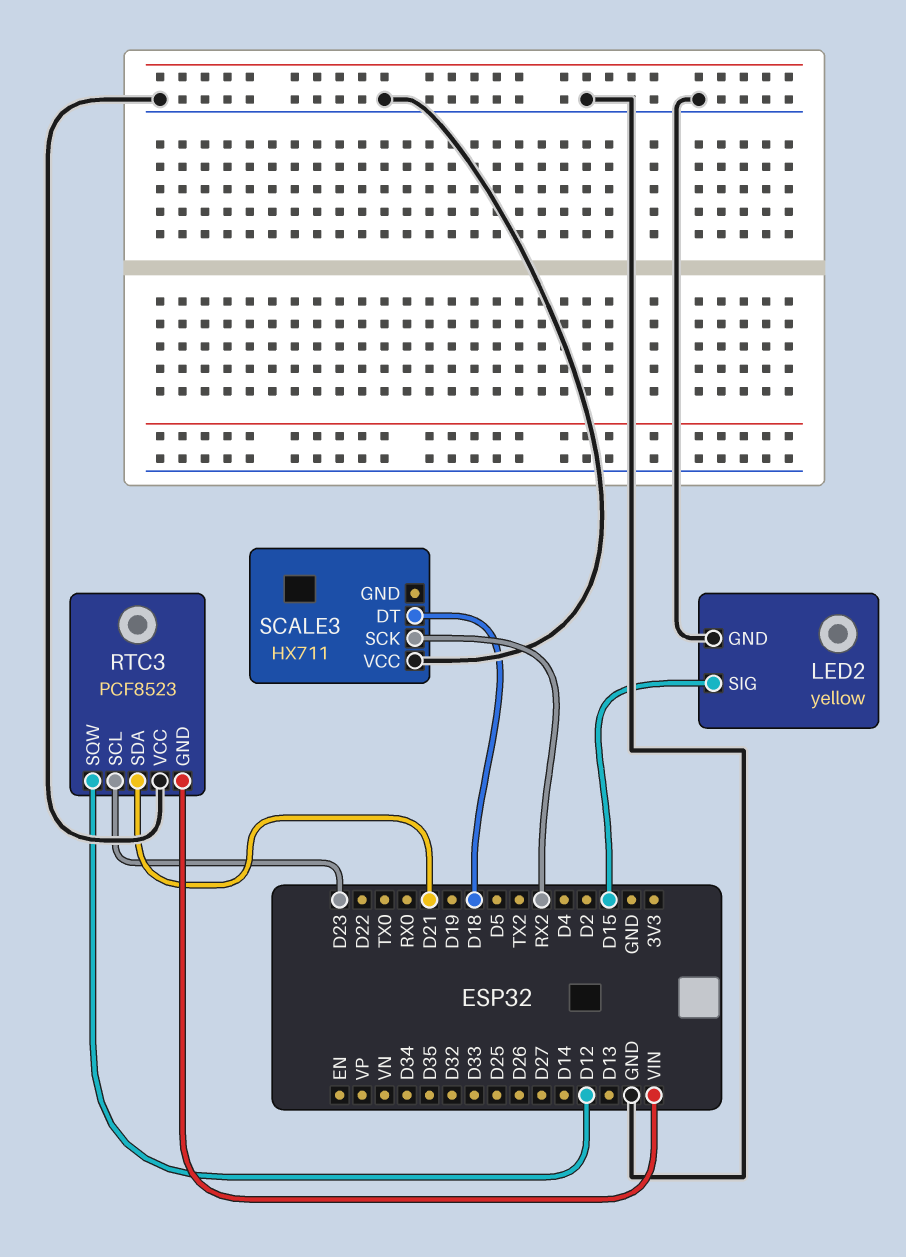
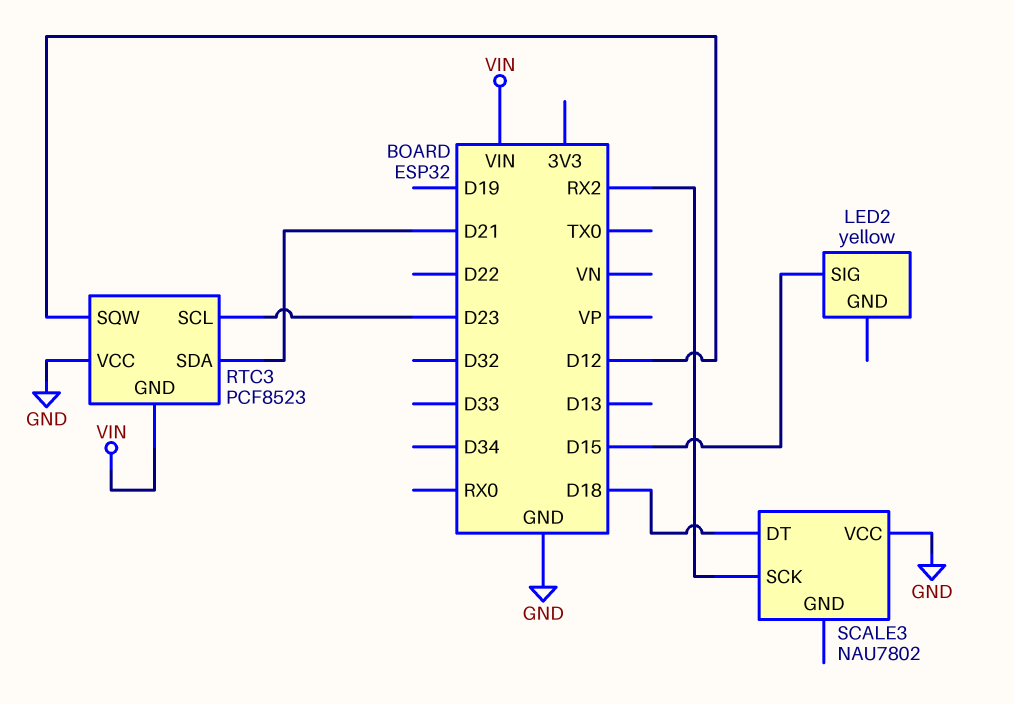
LED2 pin GND: GND -> none
SCALE3: HX711 -> NAU7802

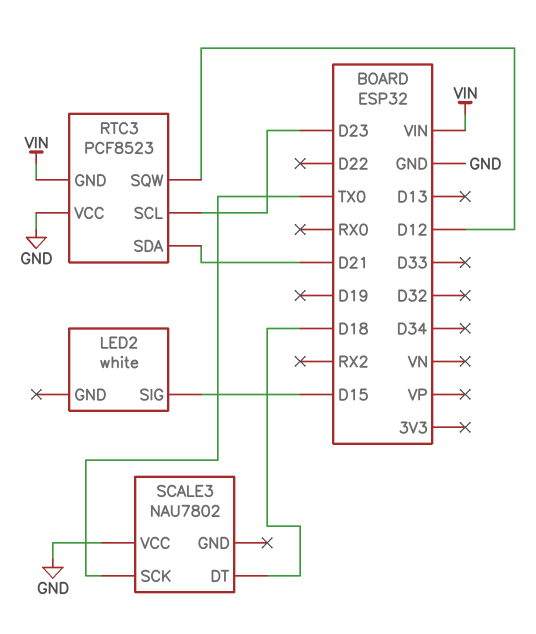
LED2: yellow -> white
SCALE3 pin SCK: RX2 -> TX0

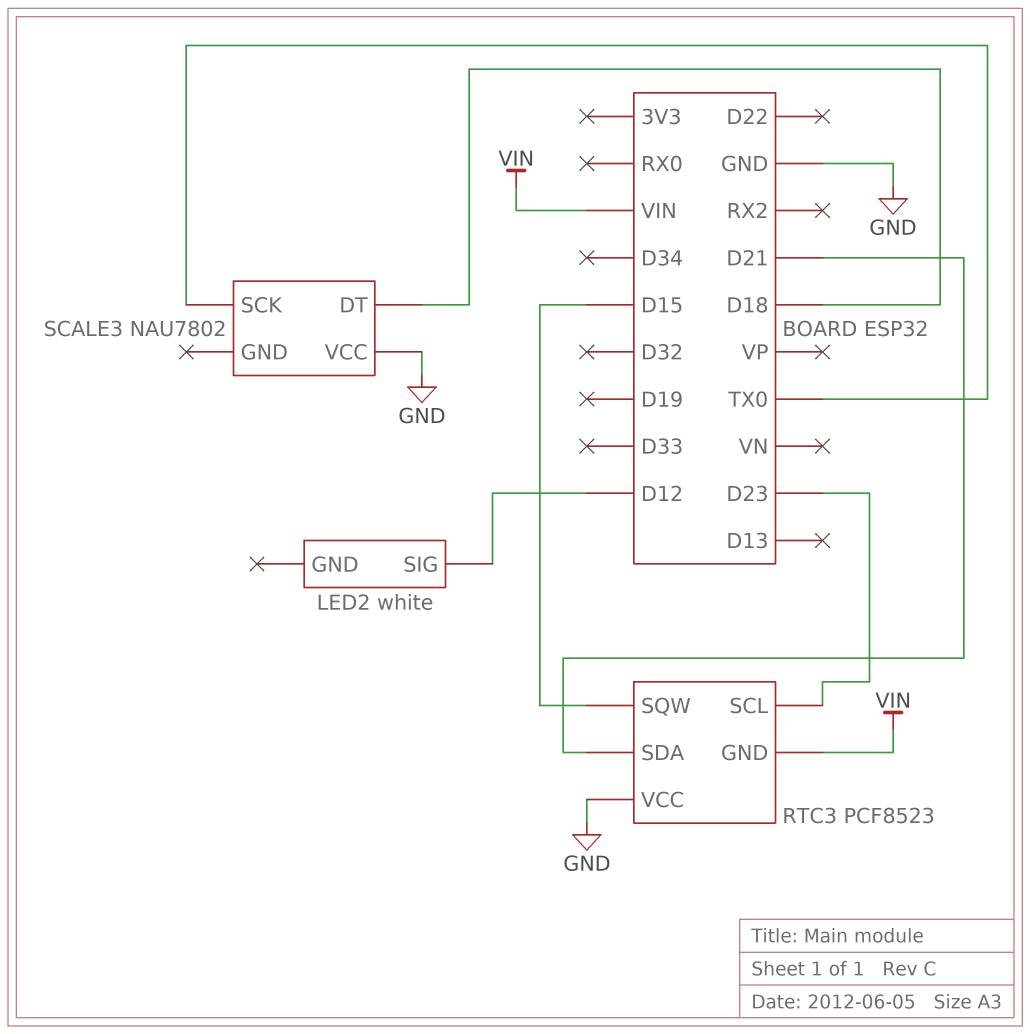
LED2 pin SIG: D15 -> D12
RTC3 pin SQW: D12 -> D15

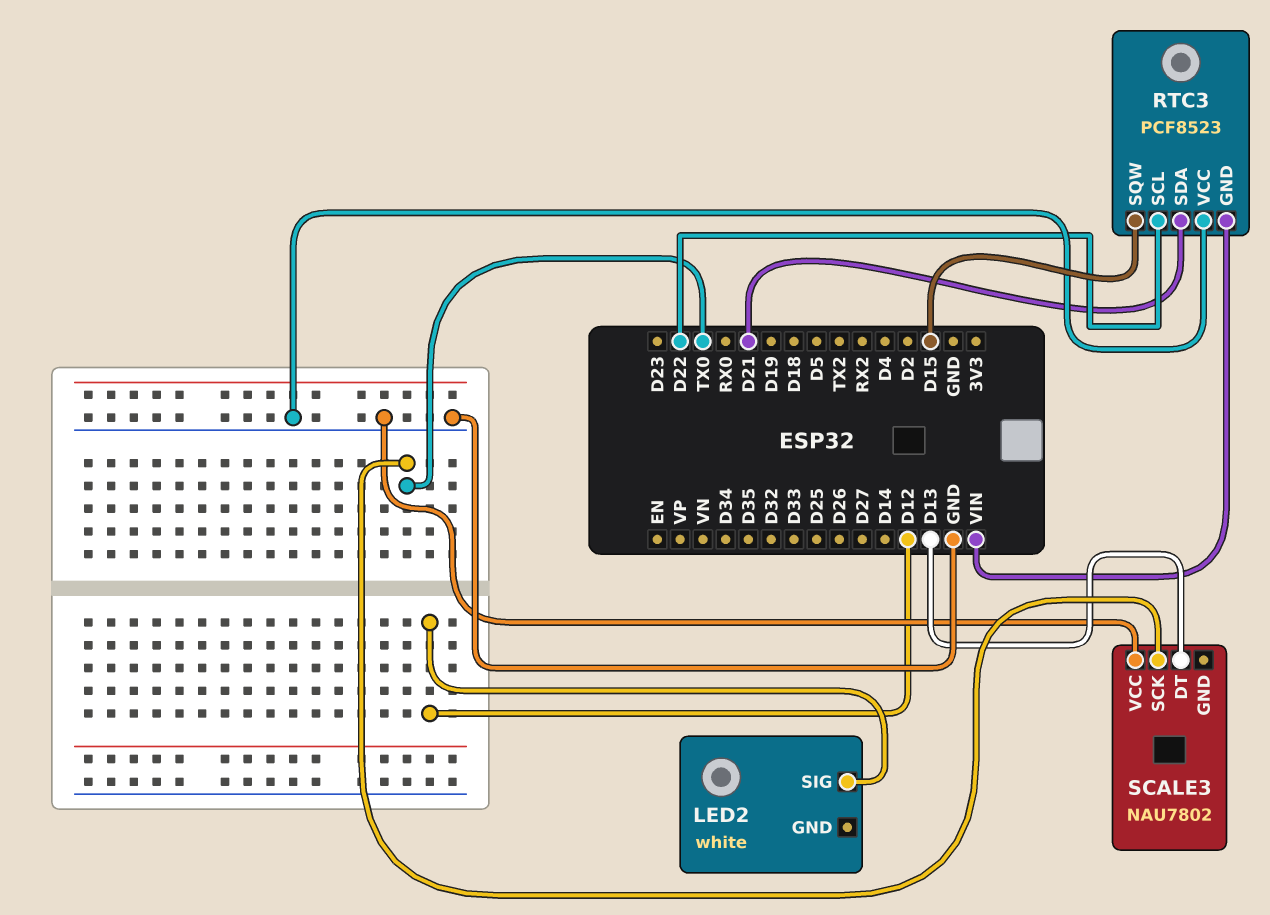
RTC3 pin SCL: D23 -> D22
SCALE3 pin DT: D18 -> D13

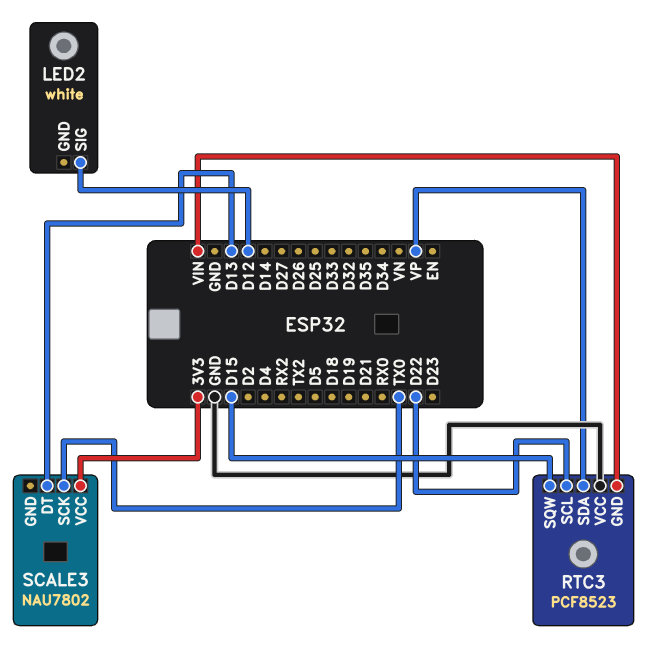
RTC3 pin SDA: D21 -> VP
SCALE3 pin VCC: GND -> 3V3

